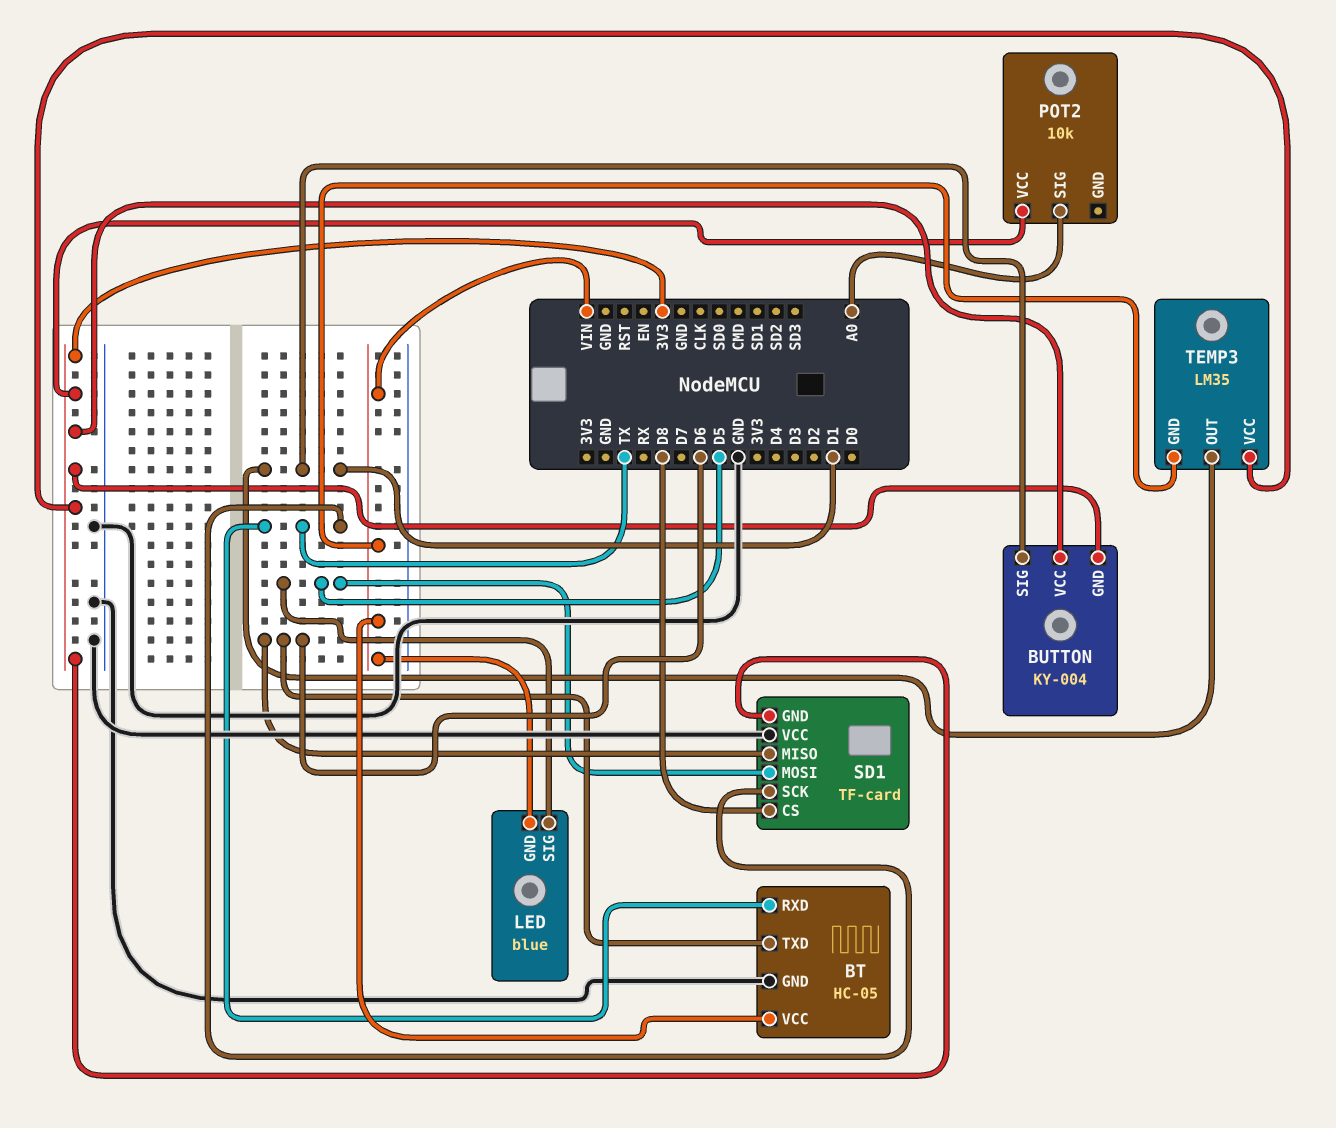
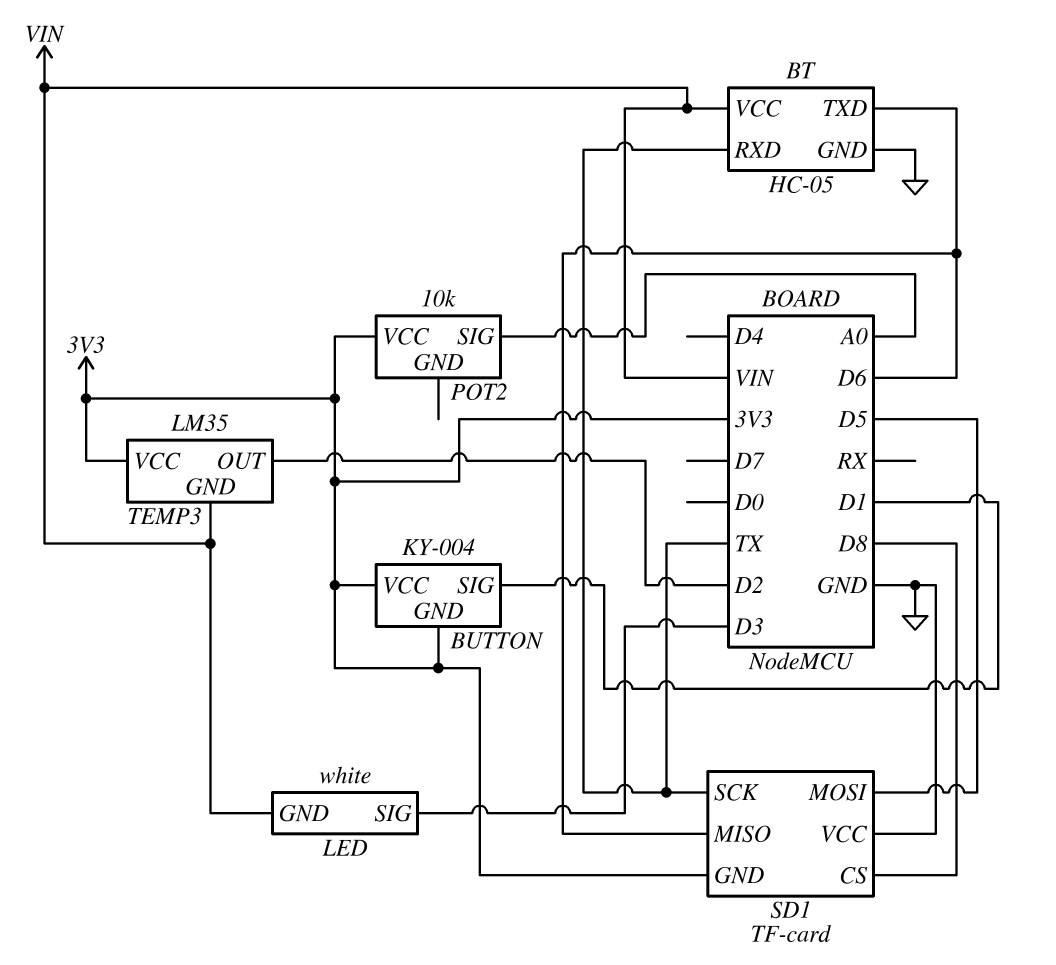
LED: blue -> white
LED pin SIG: D5 -> D3
TEMP3 pin OUT: D1 -> D2

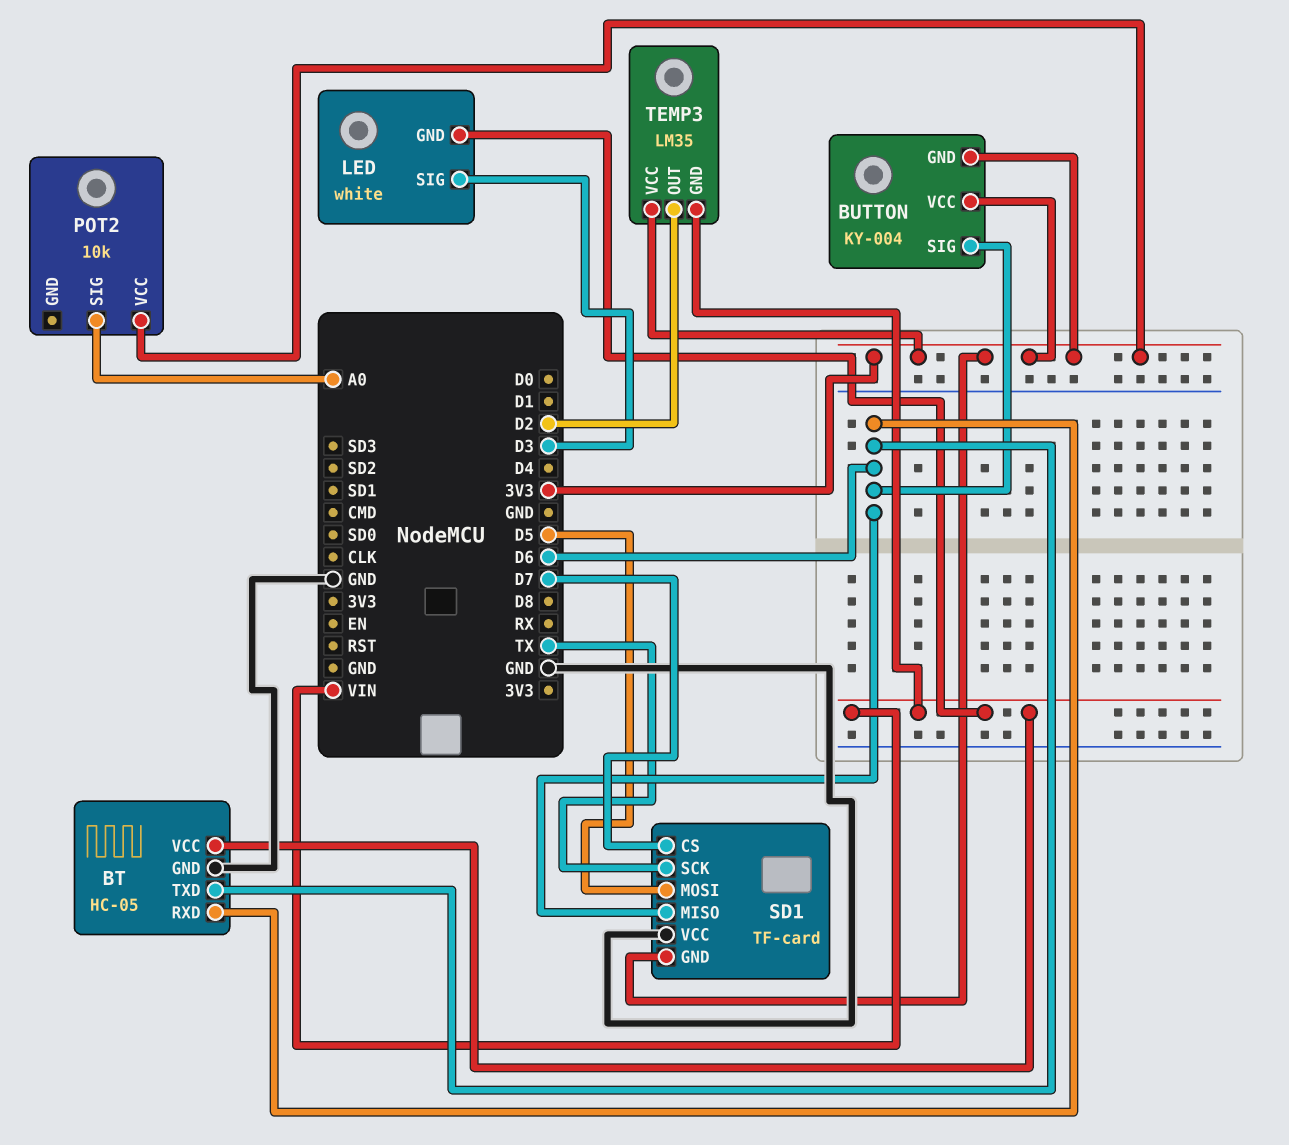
BT pin RXD: TX -> D6
BUTTON pin SIG: D1 -> D6
SD1 pin CS: D8 -> D7

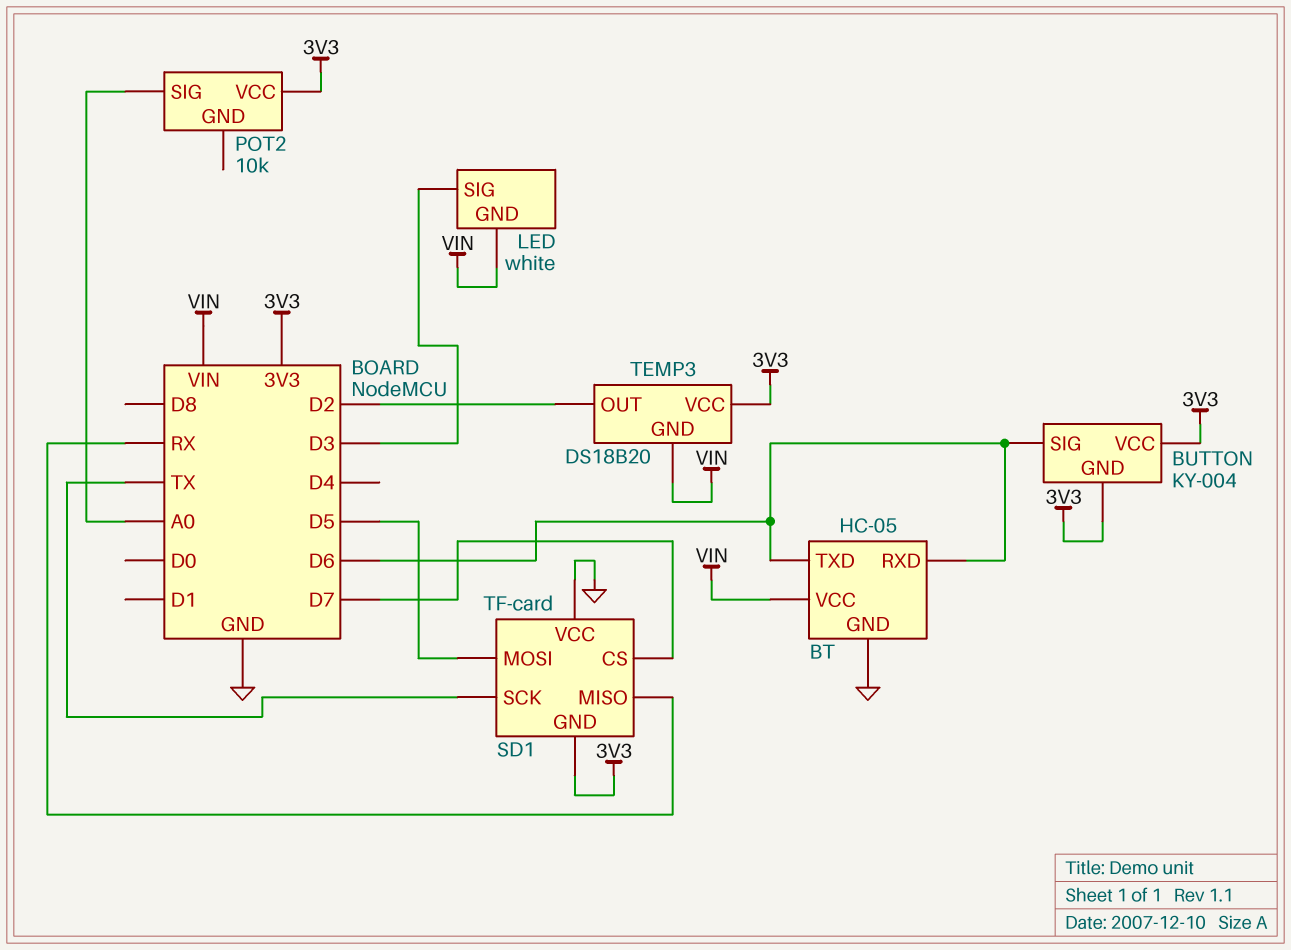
SD1 pin MISO: D6 -> RX
TEMP3: LM35 -> DS18B20

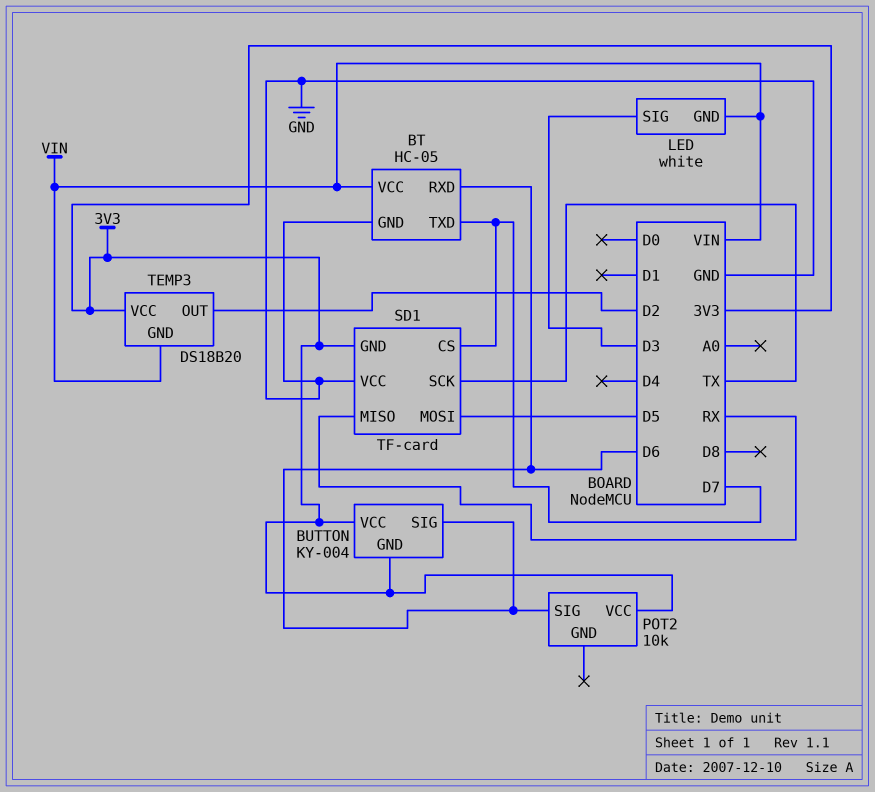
BT pin TXD: D6 -> D7
POT2 pin SIG: A0 -> D6

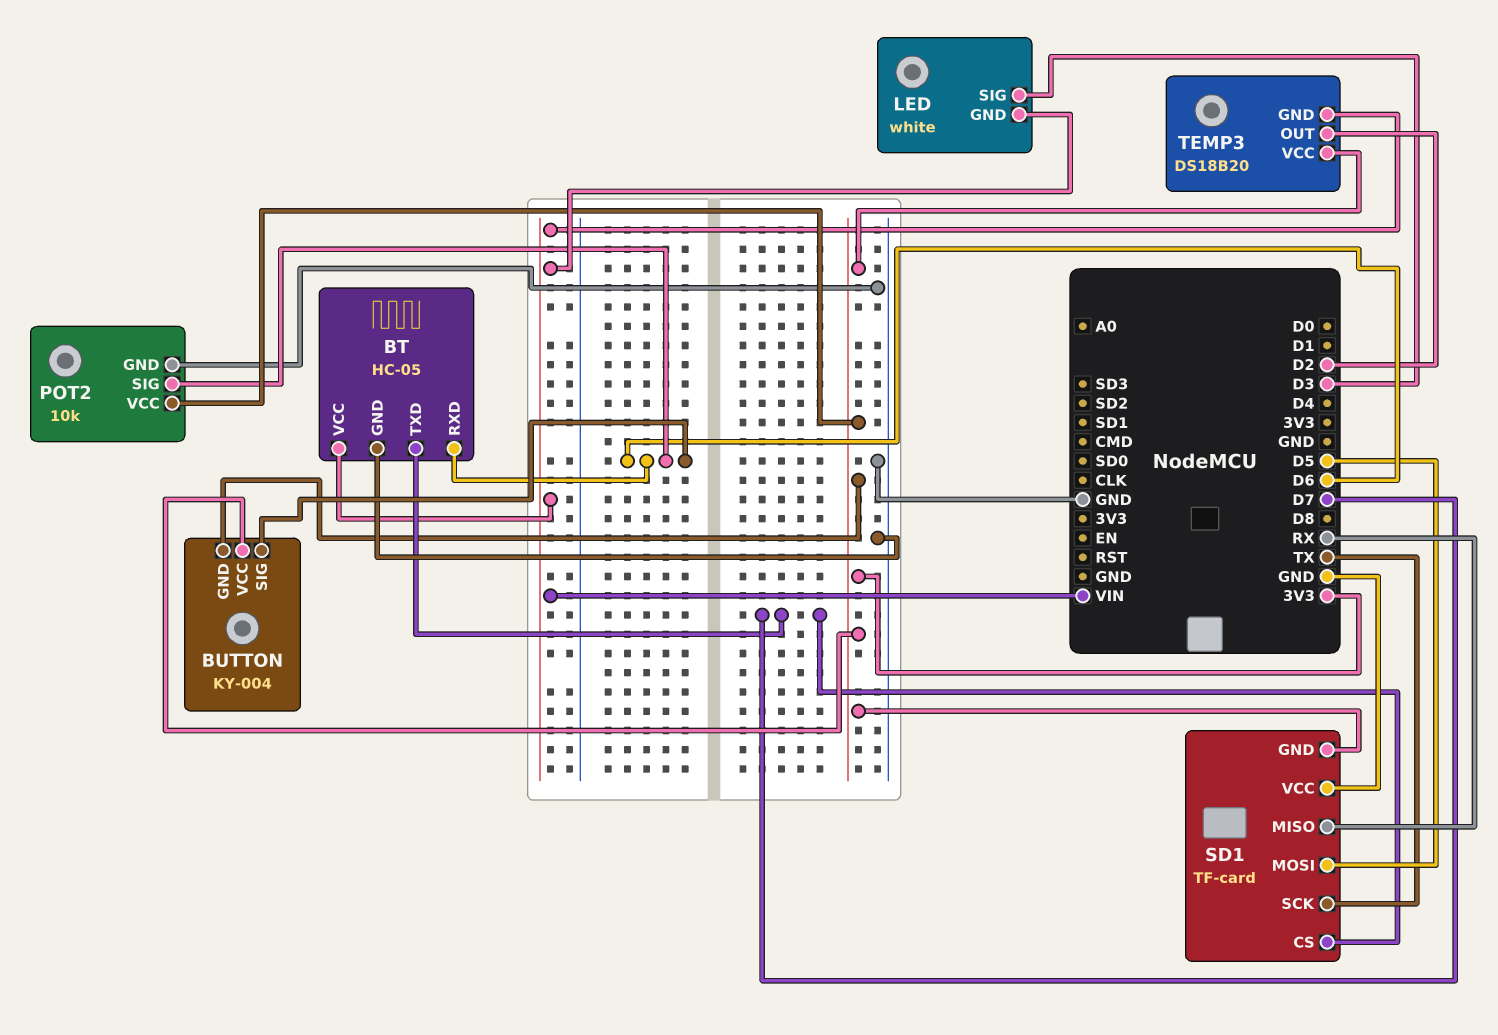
POT2 pin GND: none -> GND

